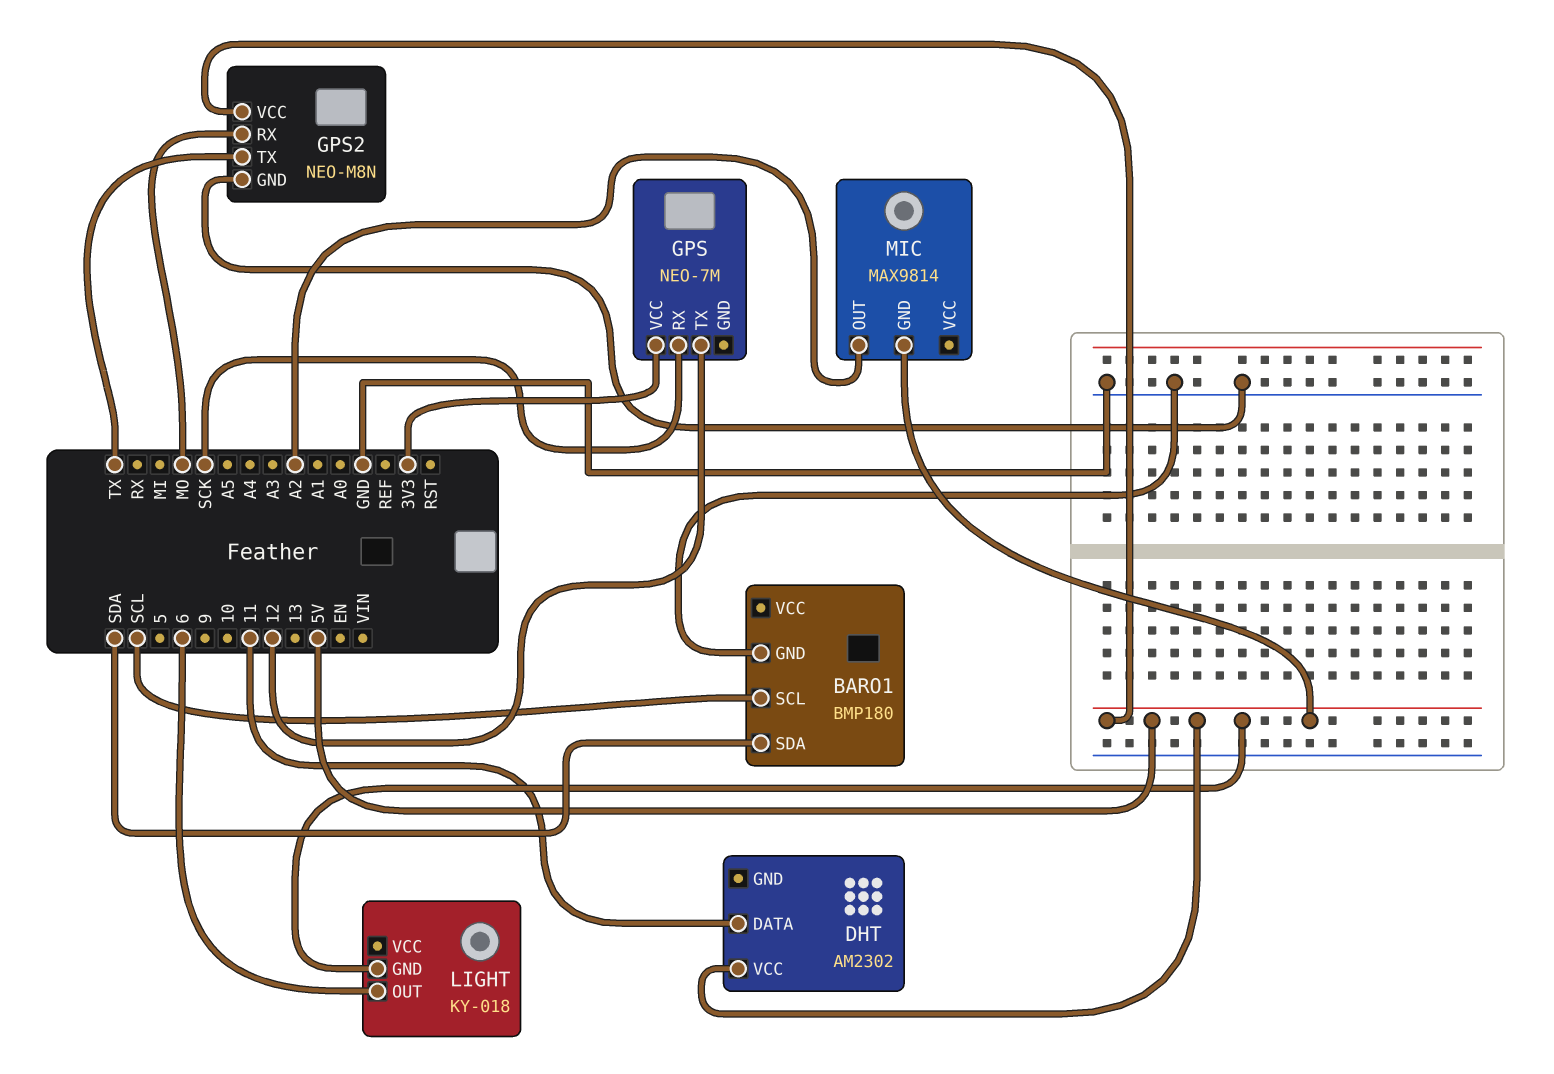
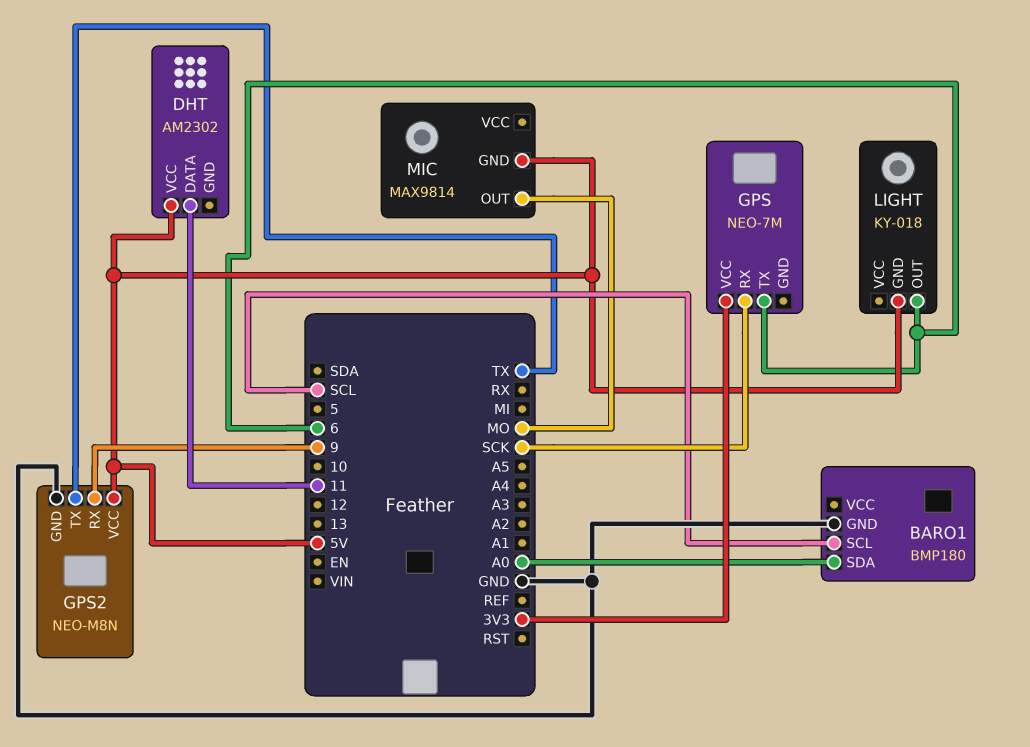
BARO1 pin SDA: SDA -> A0
GPS pin TX: 12 -> 6
GPS2 pin RX: MO -> 9
MIC pin OUT: A2 -> MO

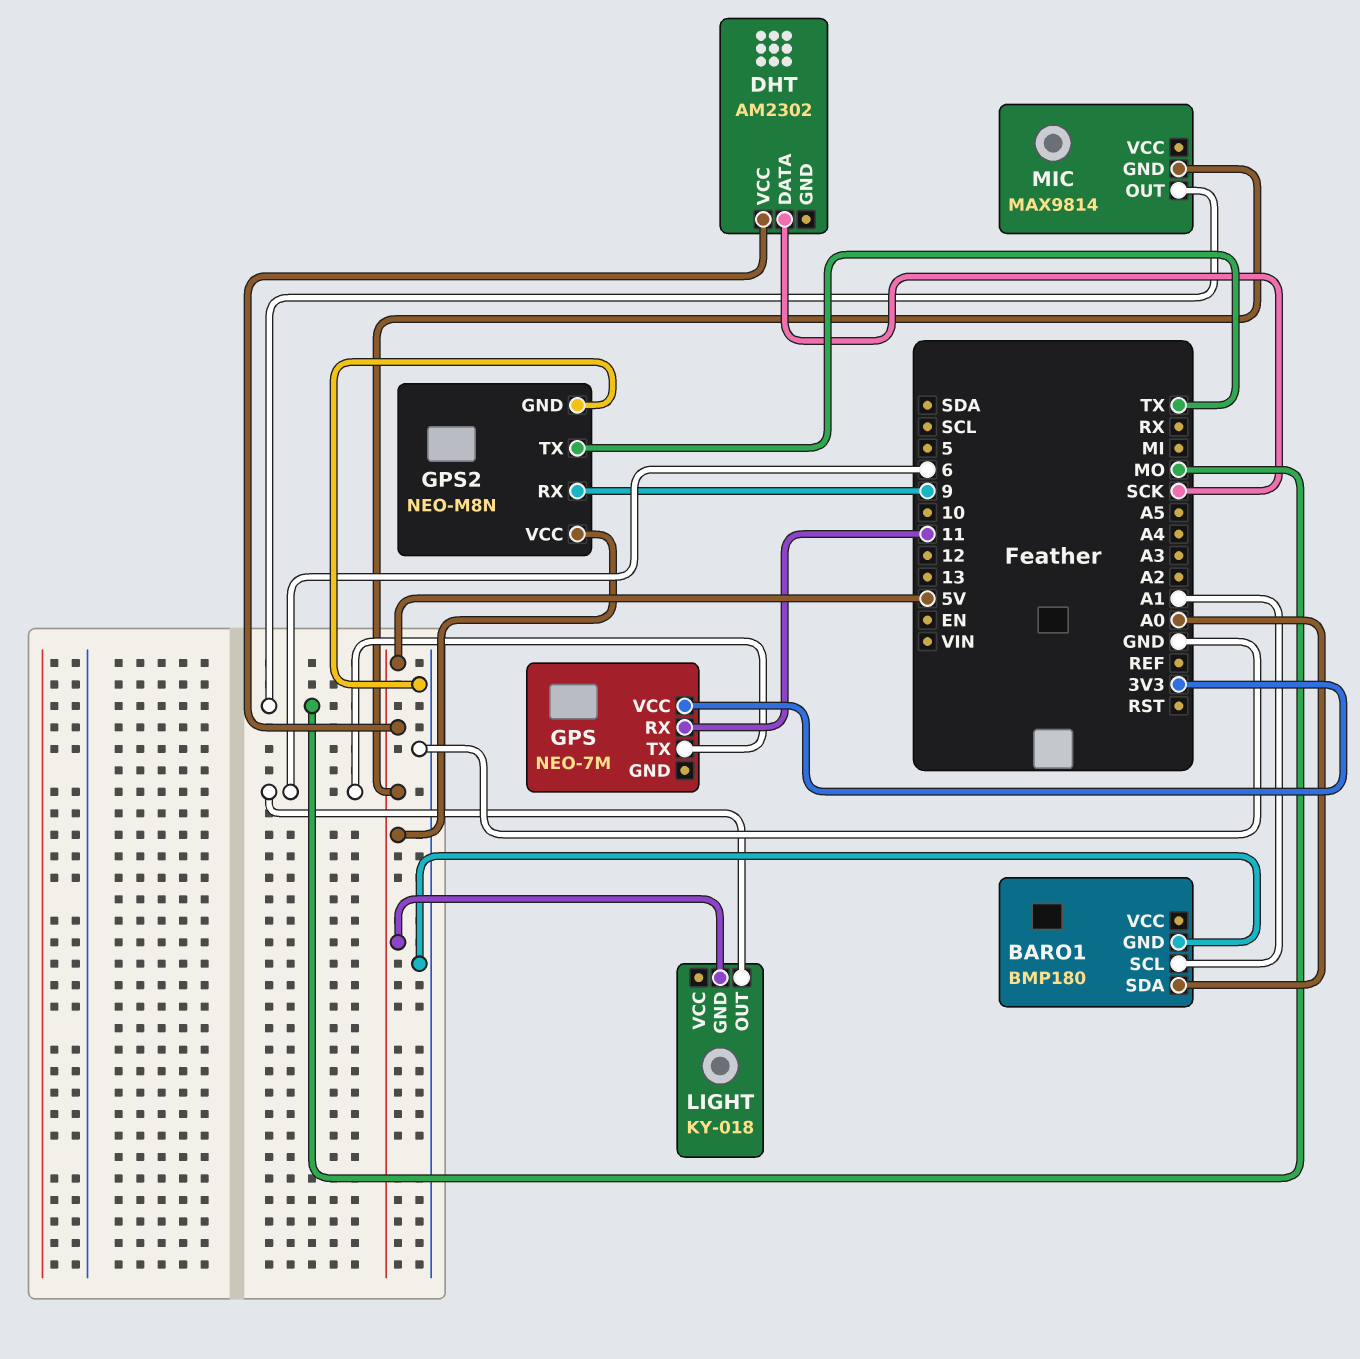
BARO1 pin SCL: SCL -> A1
DHT pin DATA: 11 -> SCK
GPS pin RX: SCK -> 11

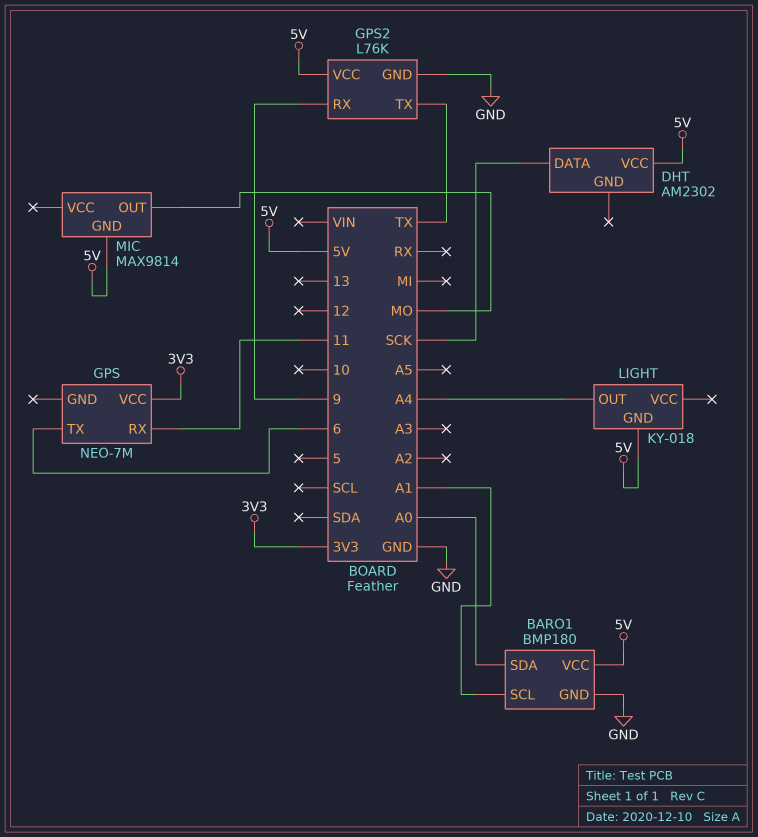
BARO1 pin VCC: none -> 5V
GPS2: NEO-M8N -> L76K
LIGHT pin OUT: 6 -> A4

